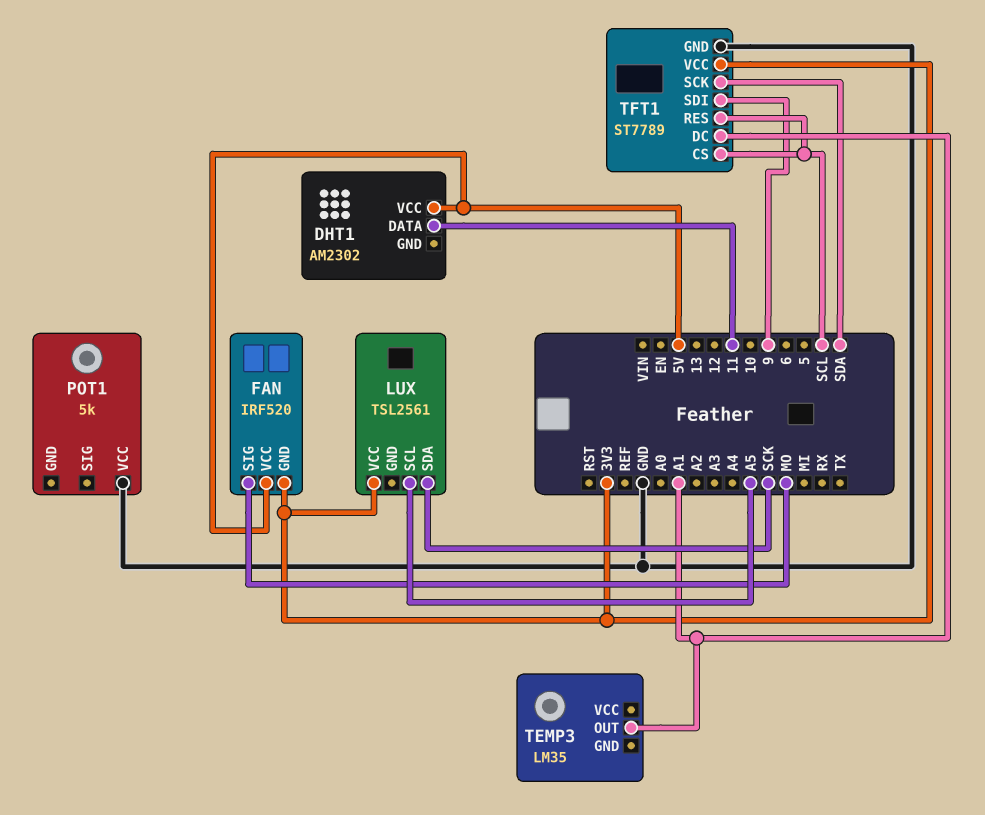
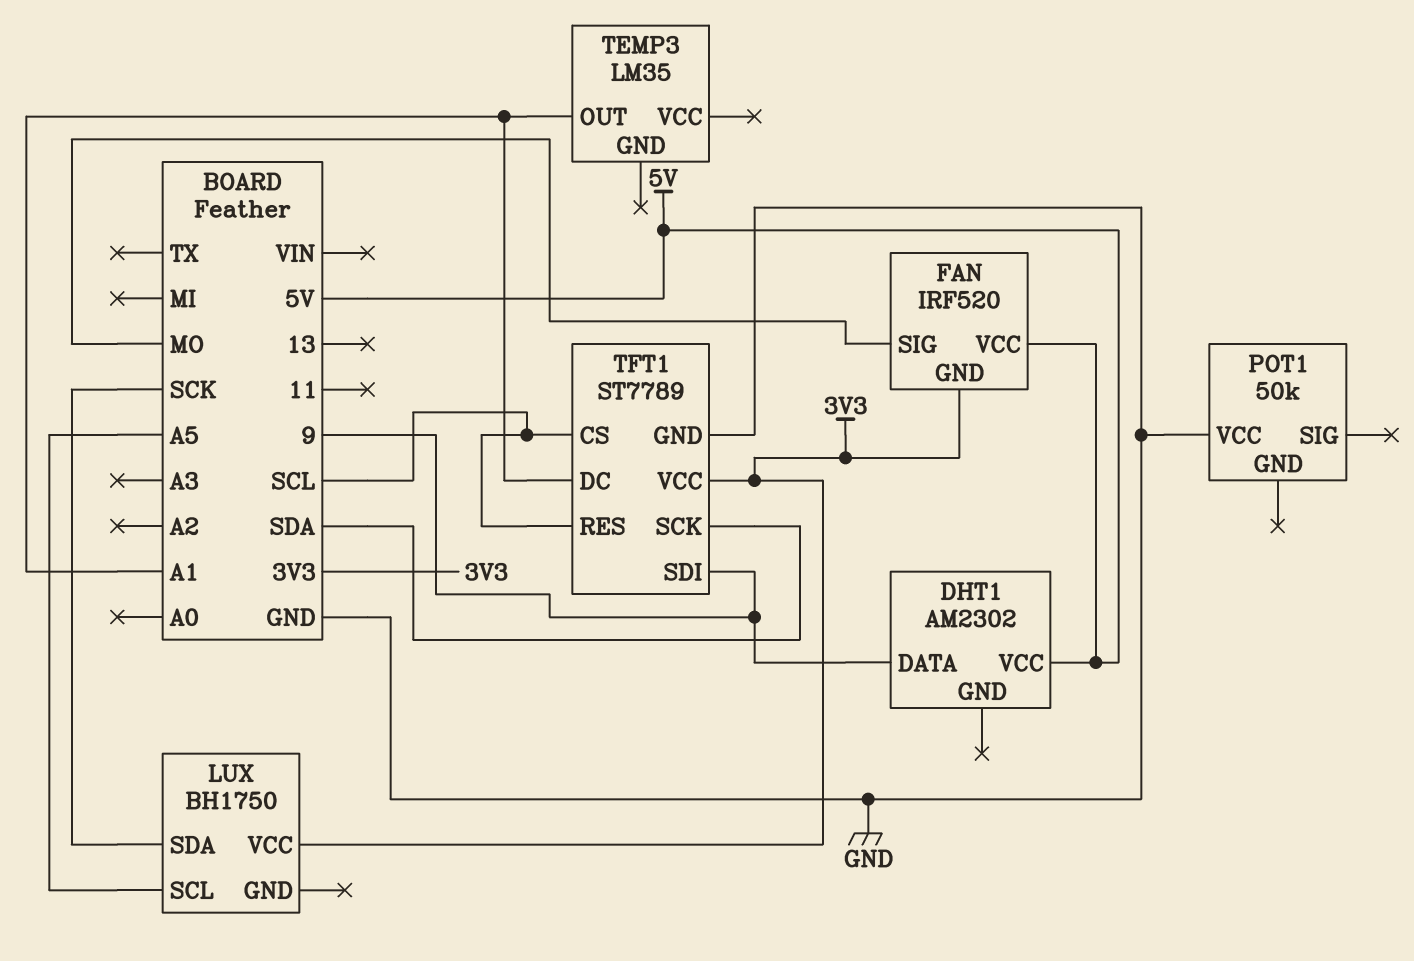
DHT1 pin DATA: 11 -> 9
LUX: TSL2561 -> BH1750
POT1: 5k -> 50k

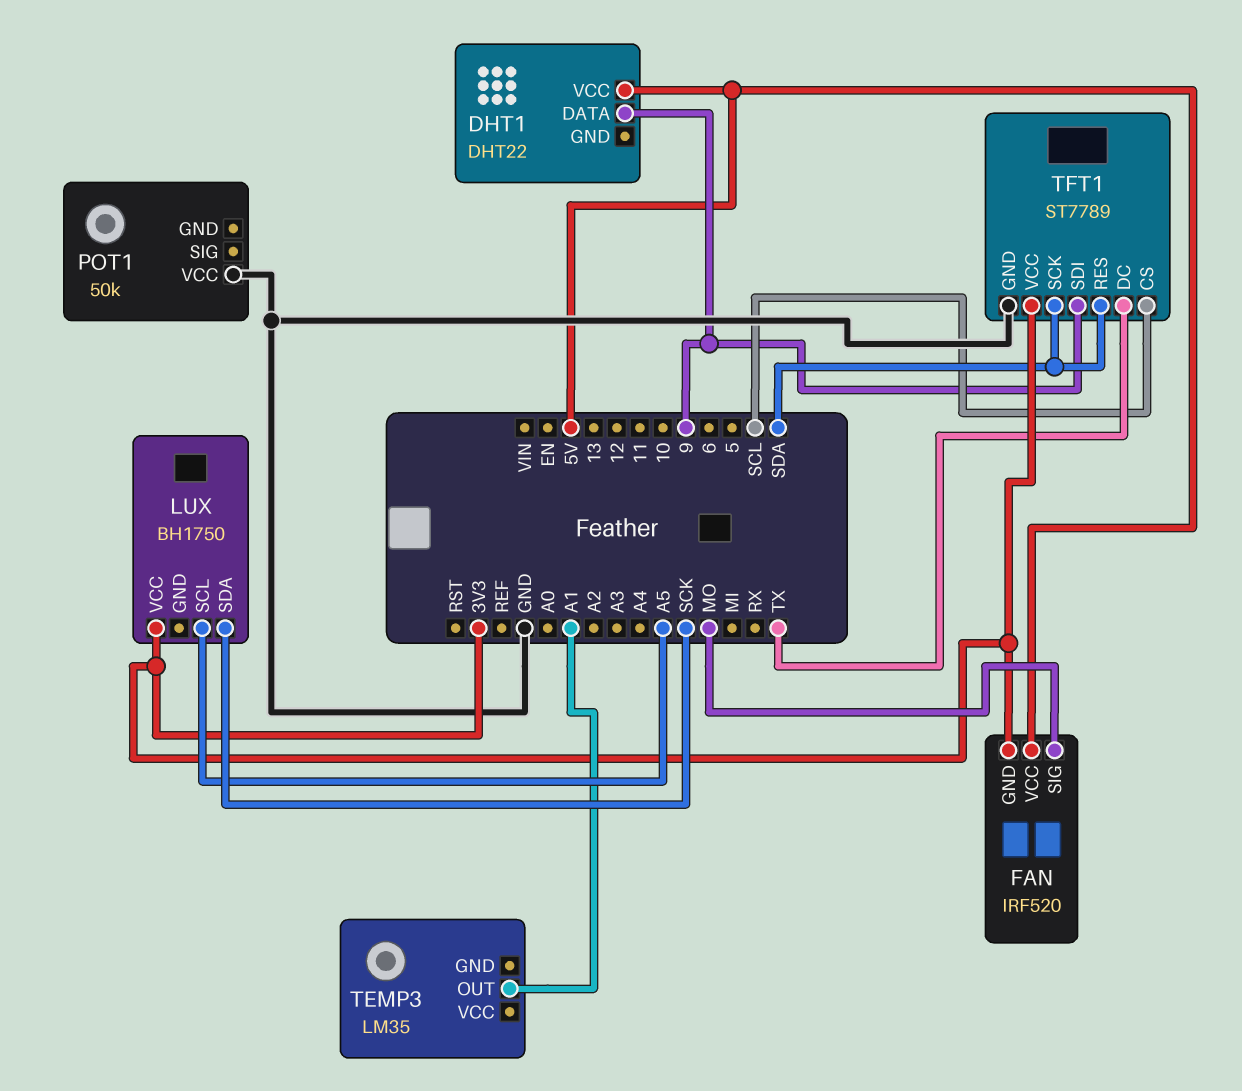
DHT1: AM2302 -> DHT22
TFT1 pin DC: A1 -> TX
TFT1 pin RES: SCL -> SDA

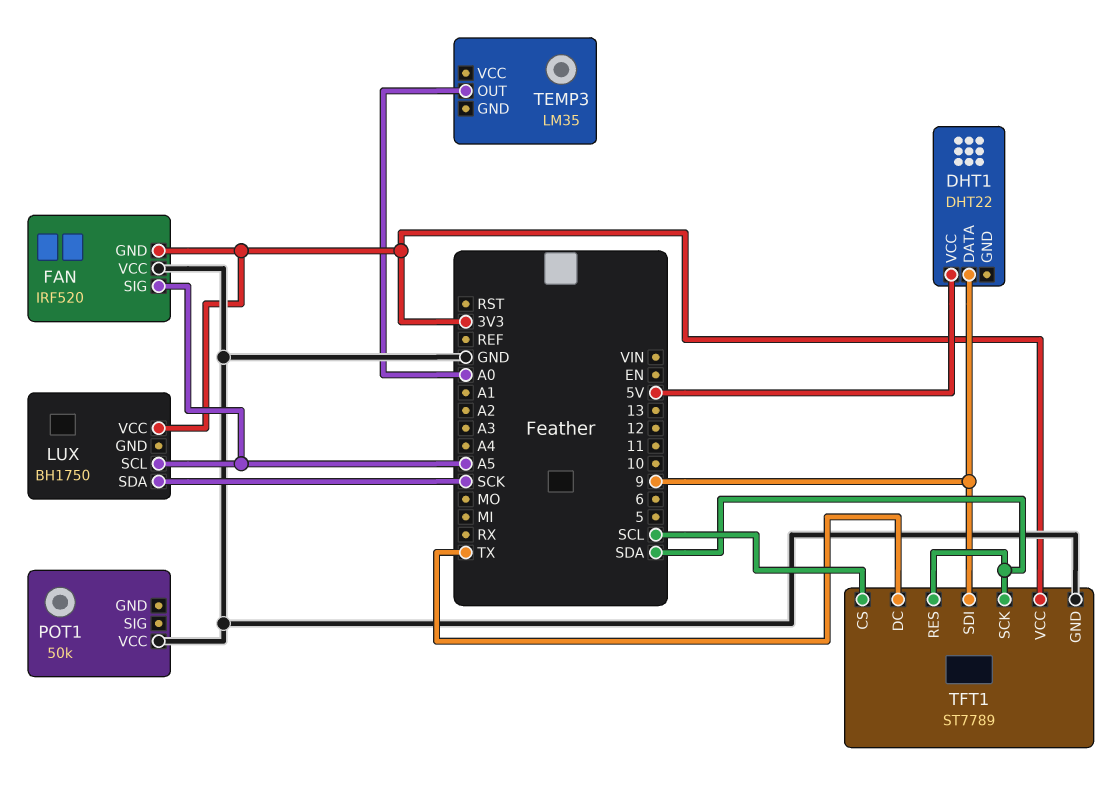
FAN pin SIG: MO -> A5
FAN pin VCC: 5V -> GND
TEMP3 pin OUT: A1 -> A0

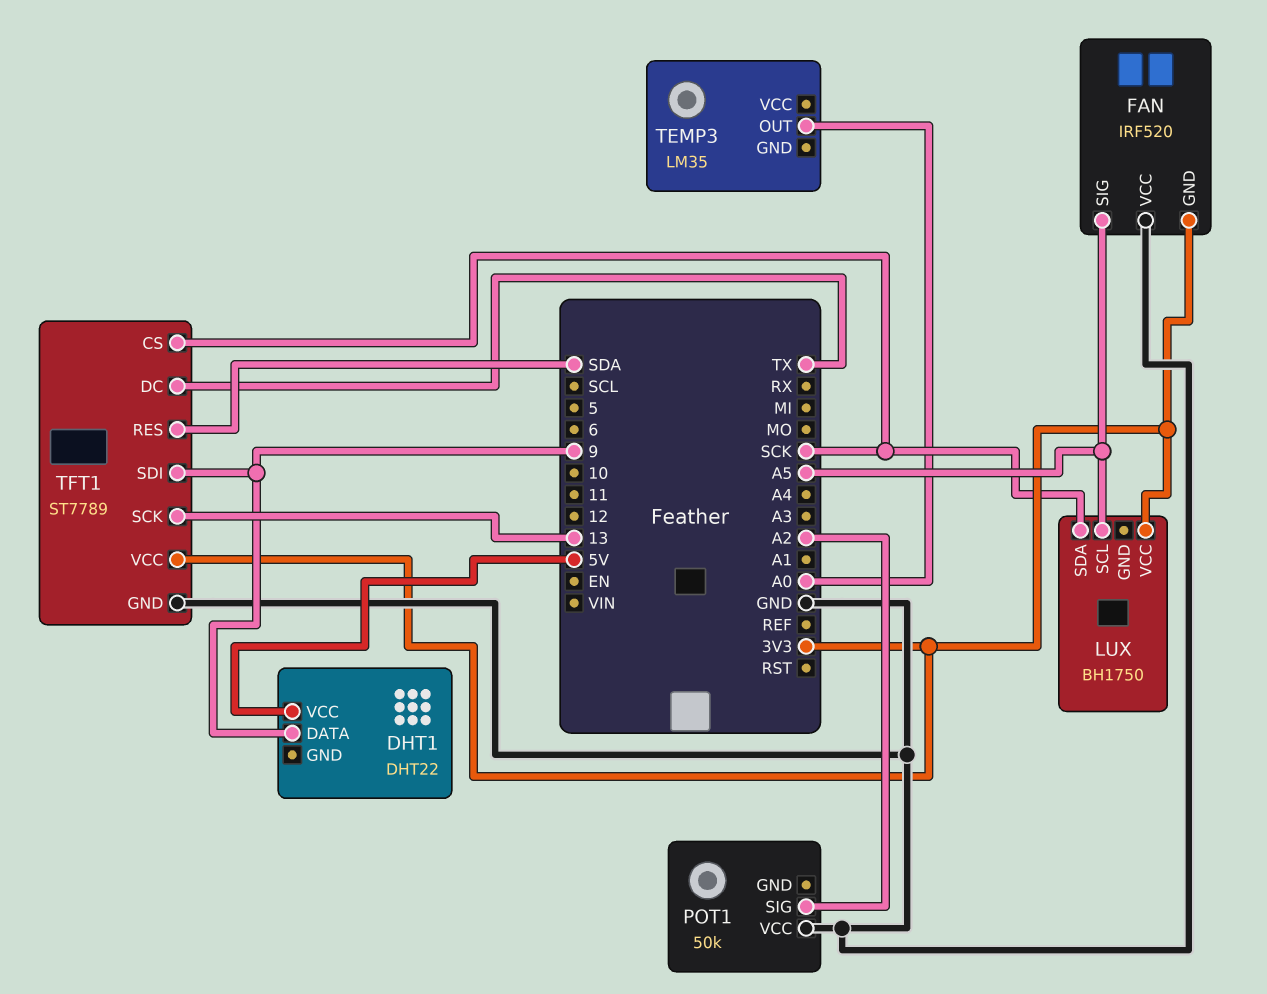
POT1 pin SIG: none -> A2
TFT1 pin CS: SCL -> SCK
TFT1 pin SCK: SDA -> 13

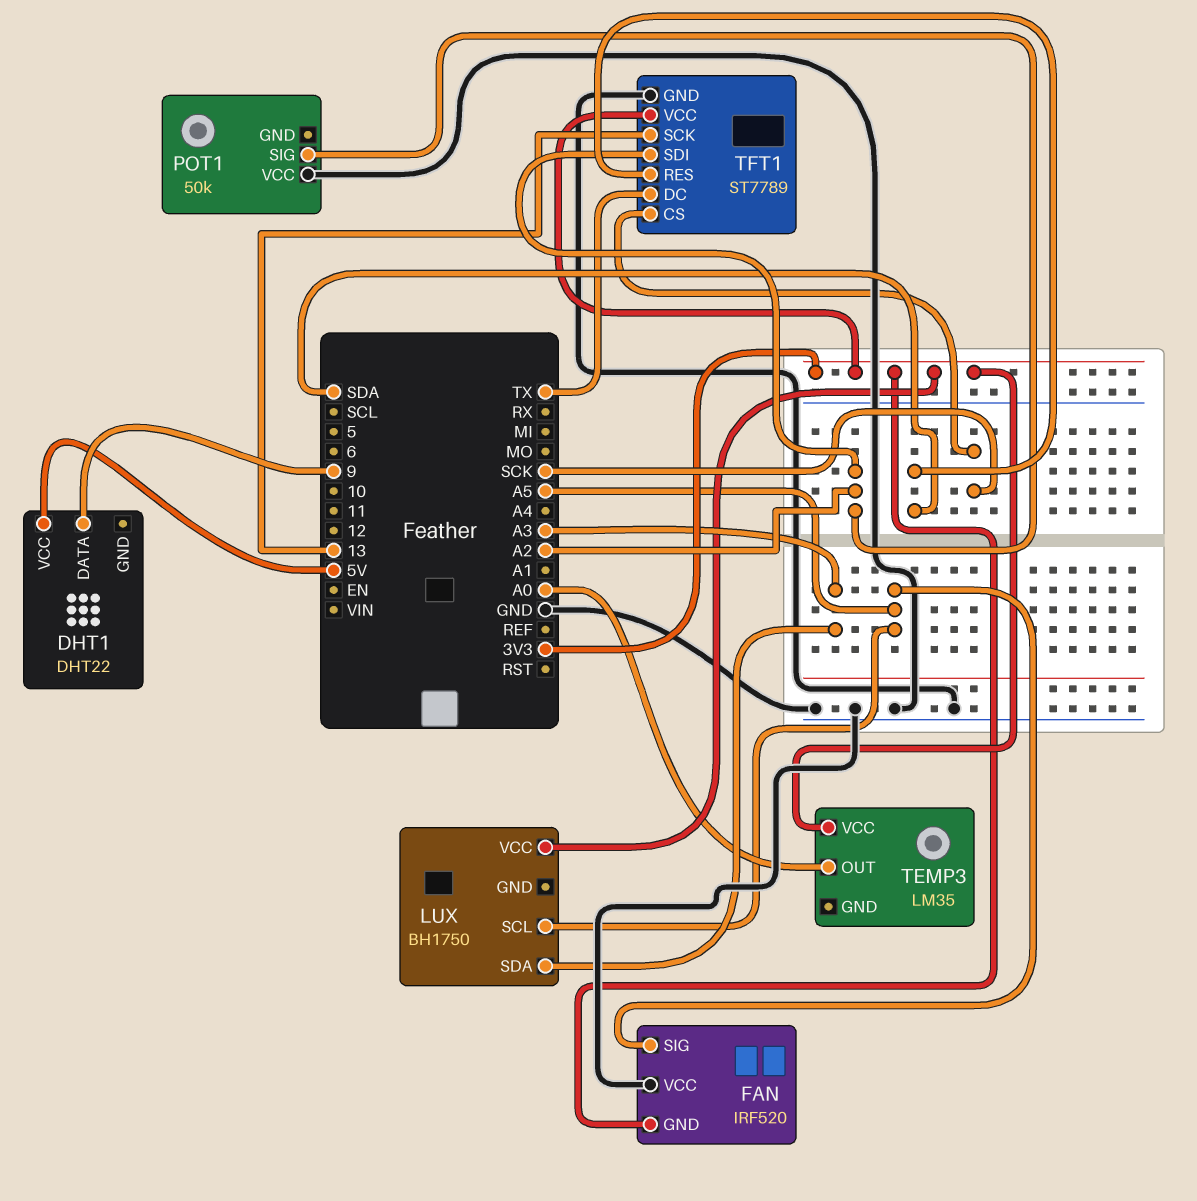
LUX pin SDA: SCK -> A3
TEMP3 pin VCC: none -> 3V3
TFT1 pin SDI: 9 -> A2

